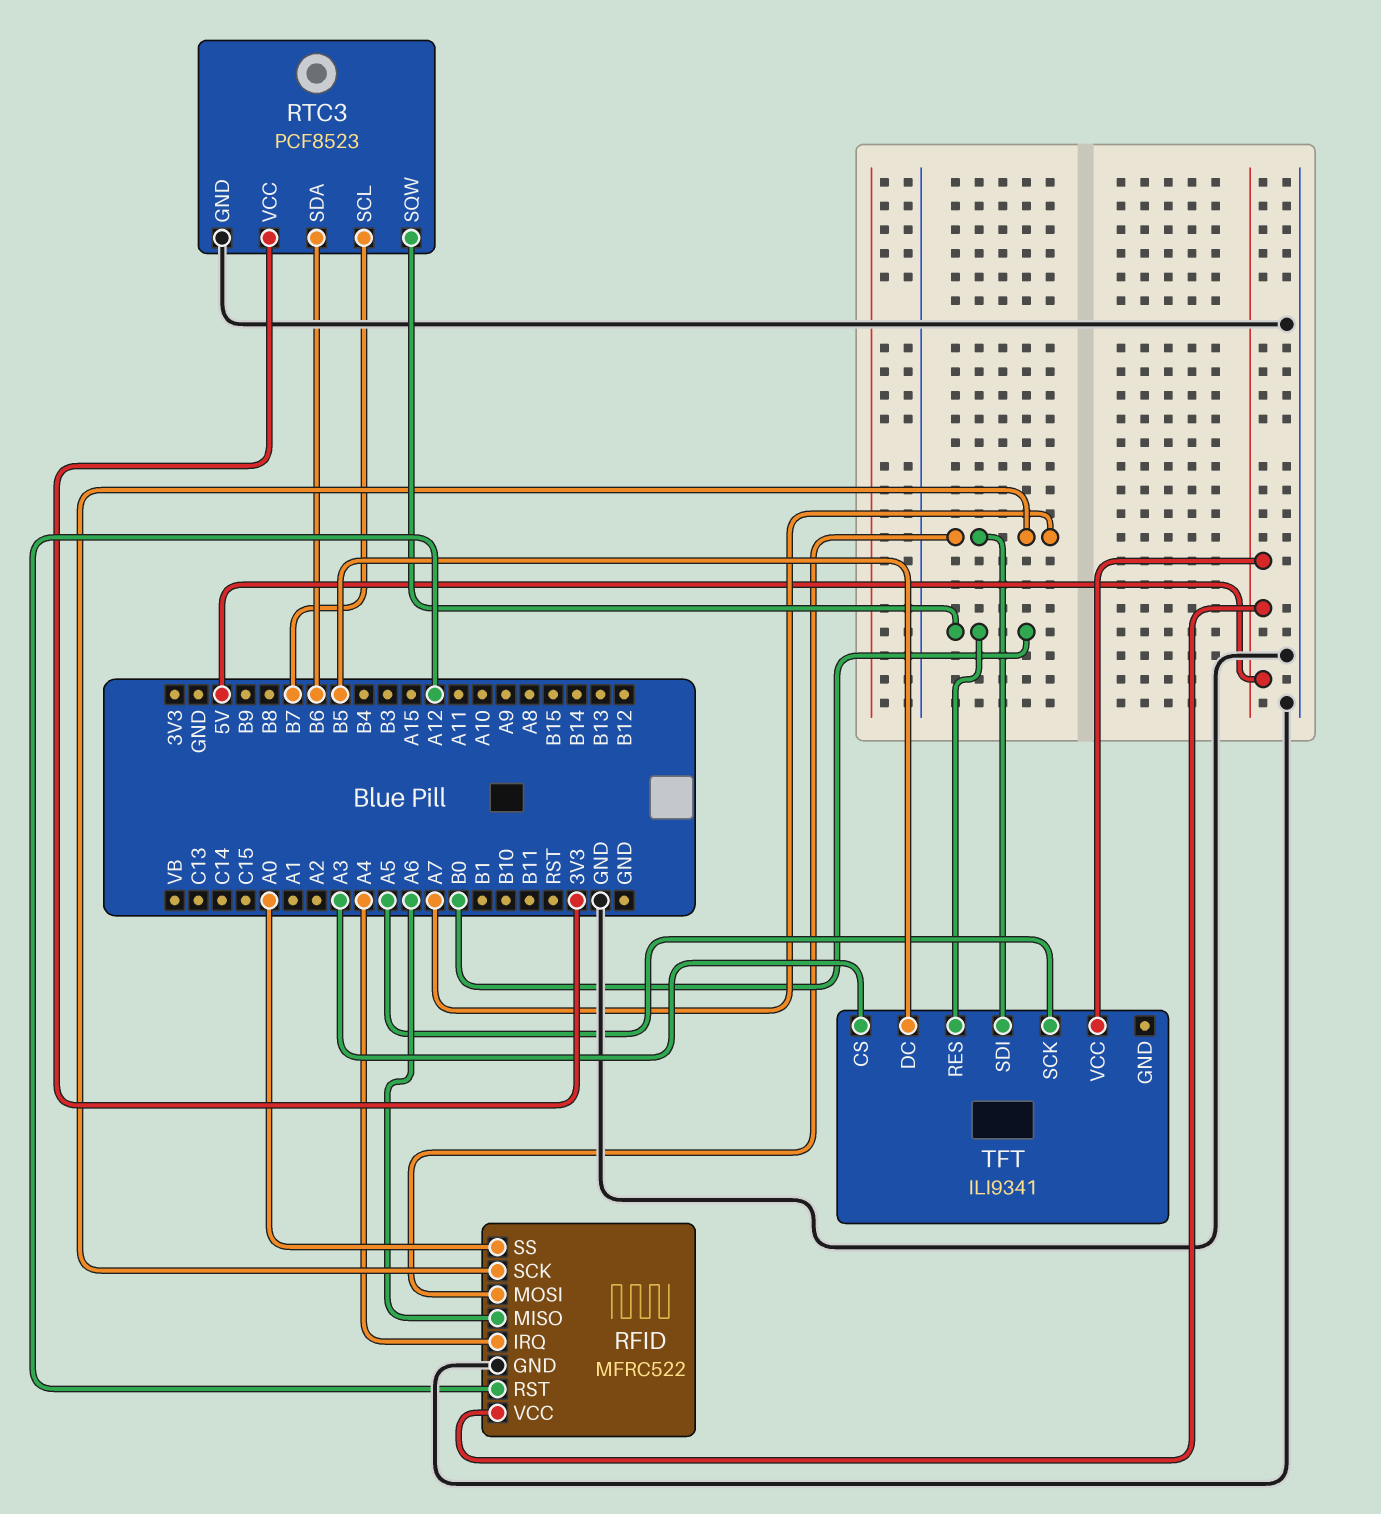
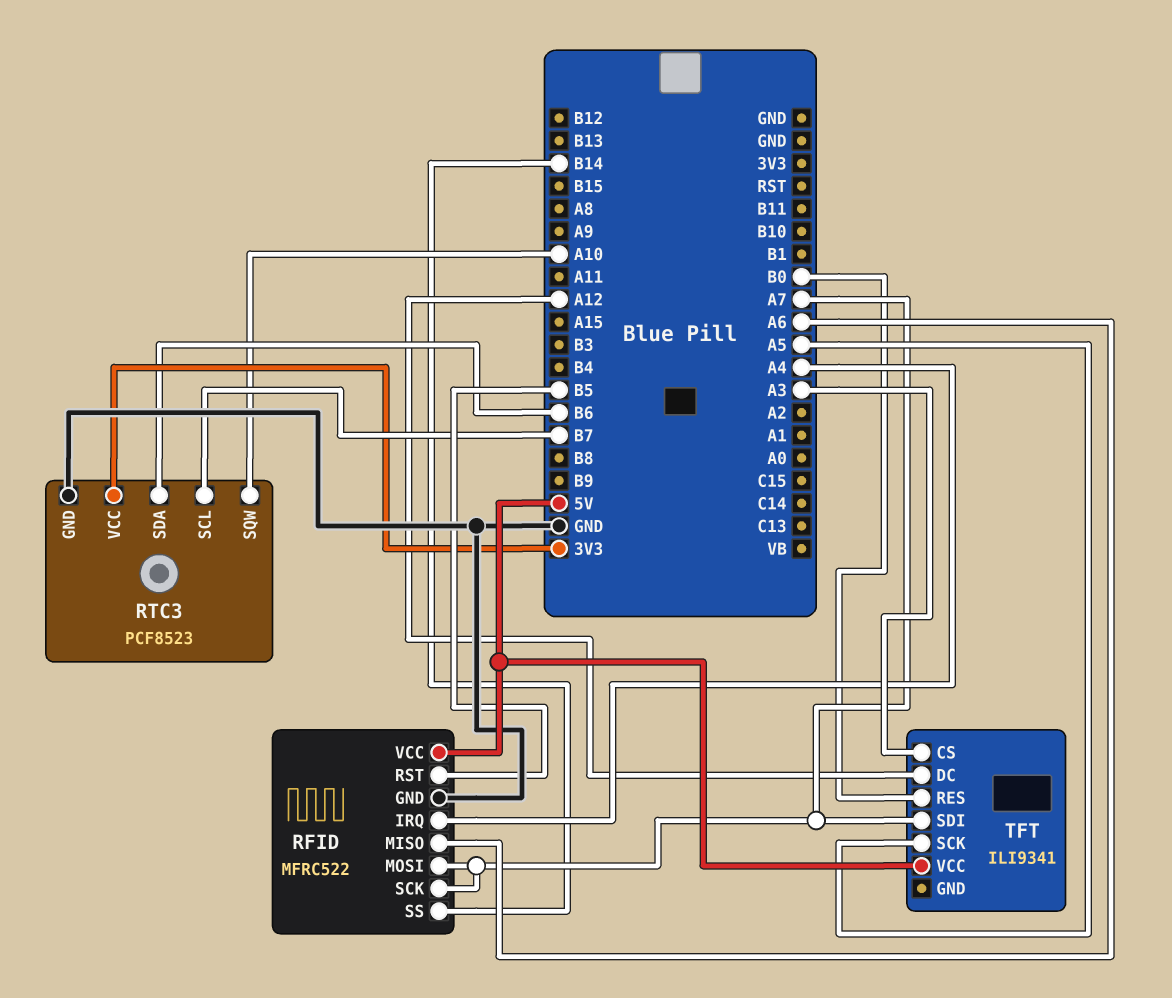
RFID pin RST: A12 -> B5
RFID pin SS: A0 -> B14
RTC3 pin SQW: B0 -> A10
TFT pin DC: B5 -> A12

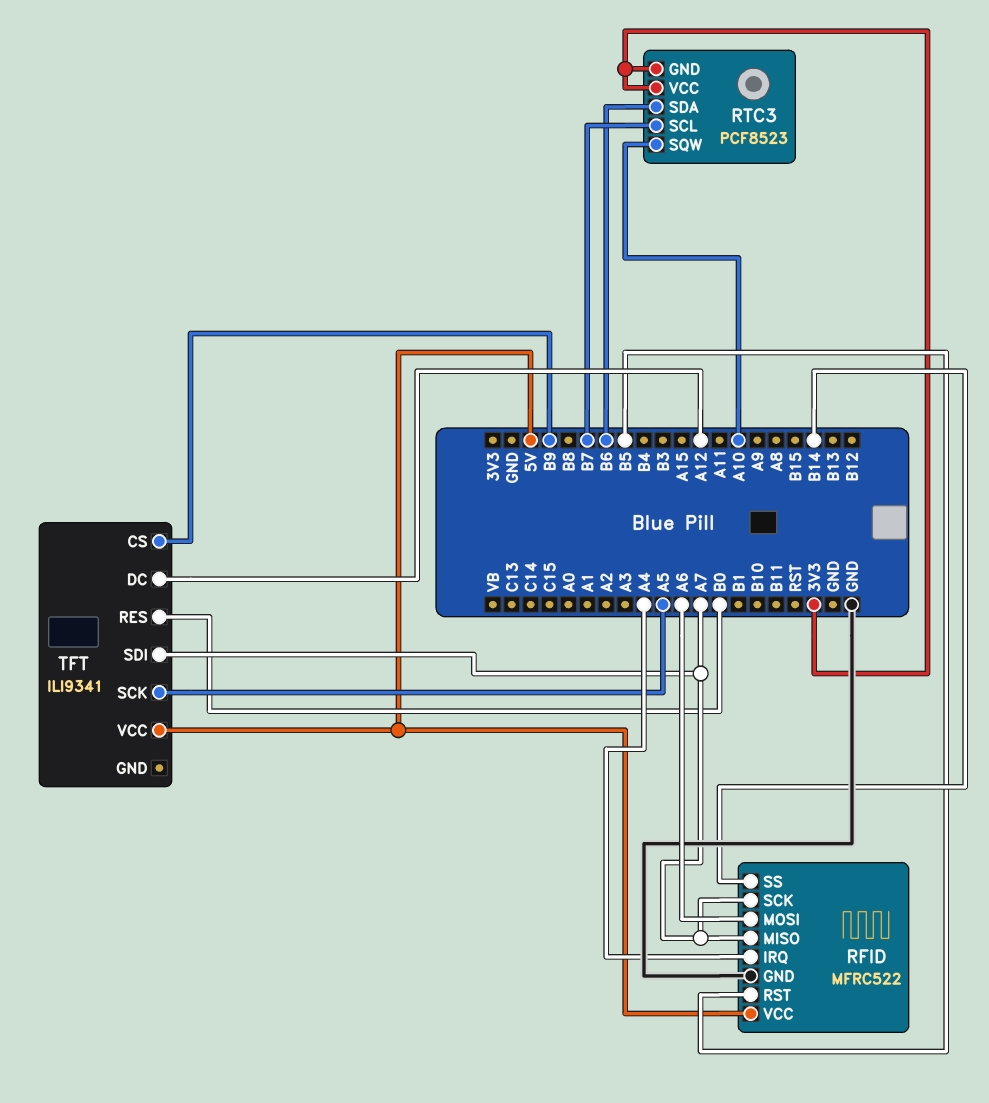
RFID pin MISO: A6 -> A7
RFID pin MOSI: A7 -> A6
RTC3 pin GND: GND -> 3V3
TFT pin CS: A3 -> B9

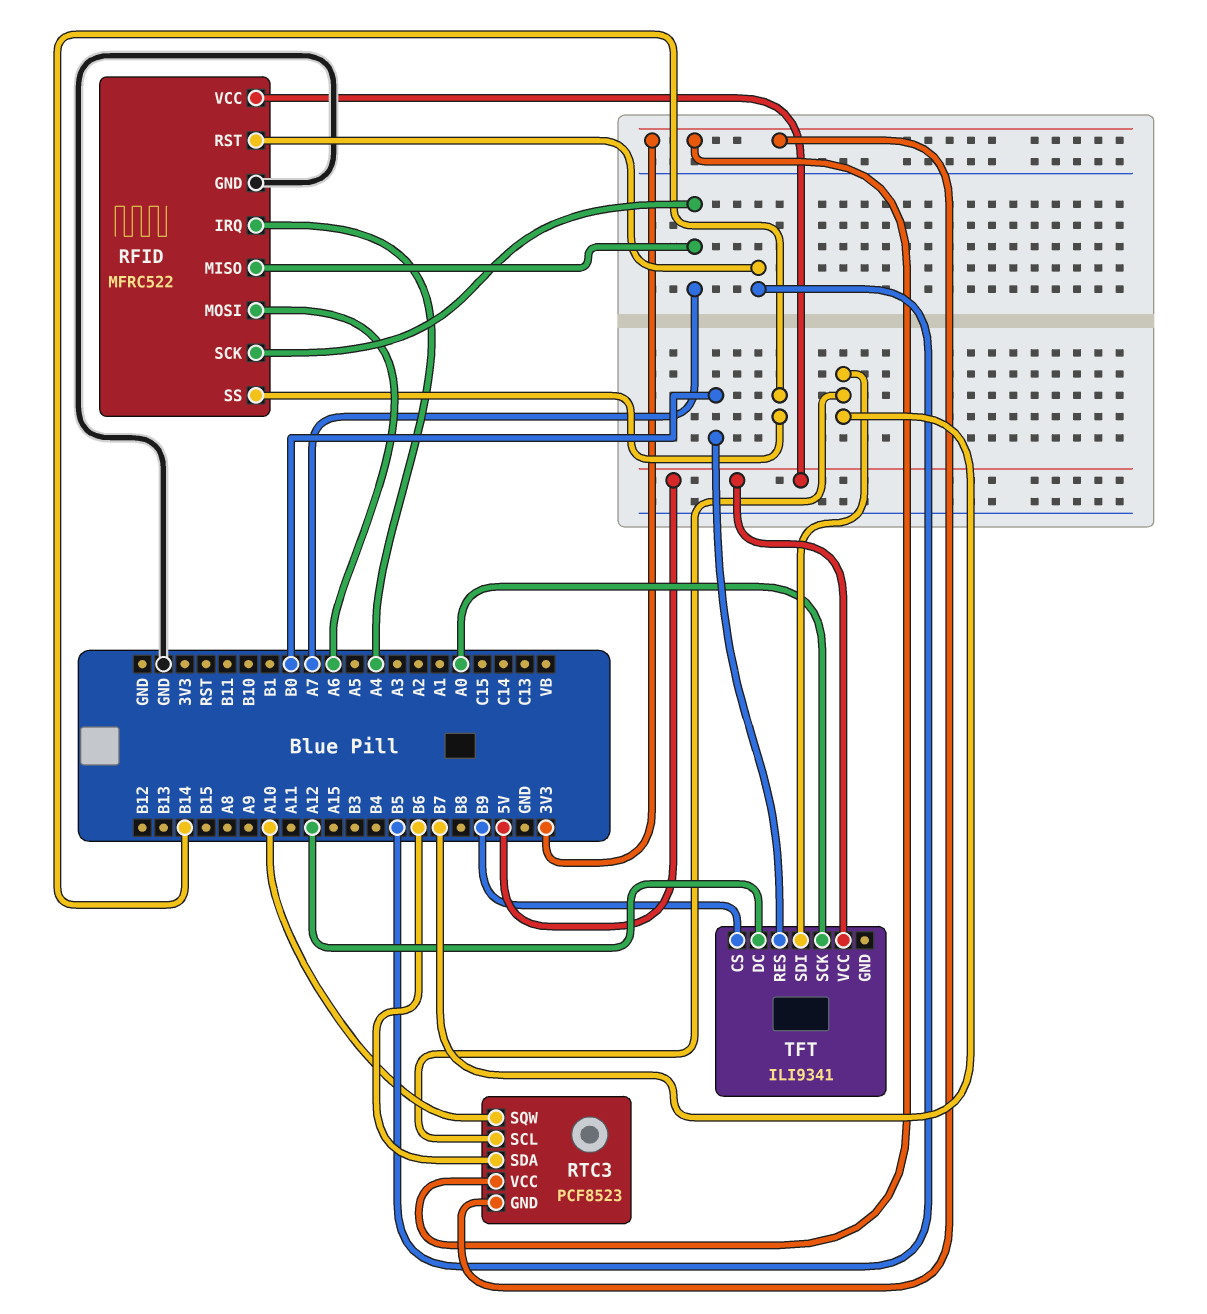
TFT pin SCK: A5 -> A0
TFT pin SDI: A7 -> B7

